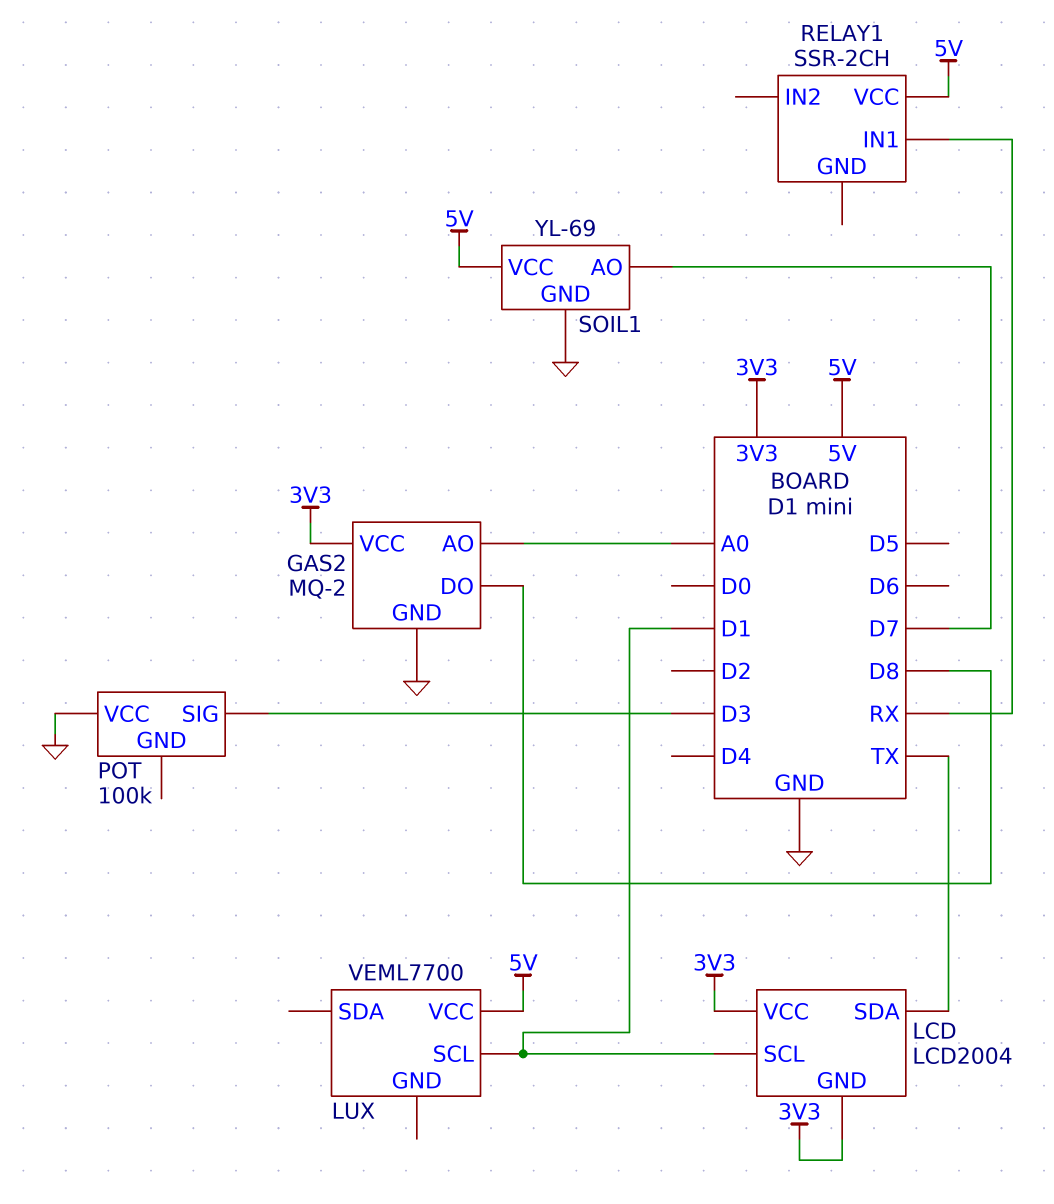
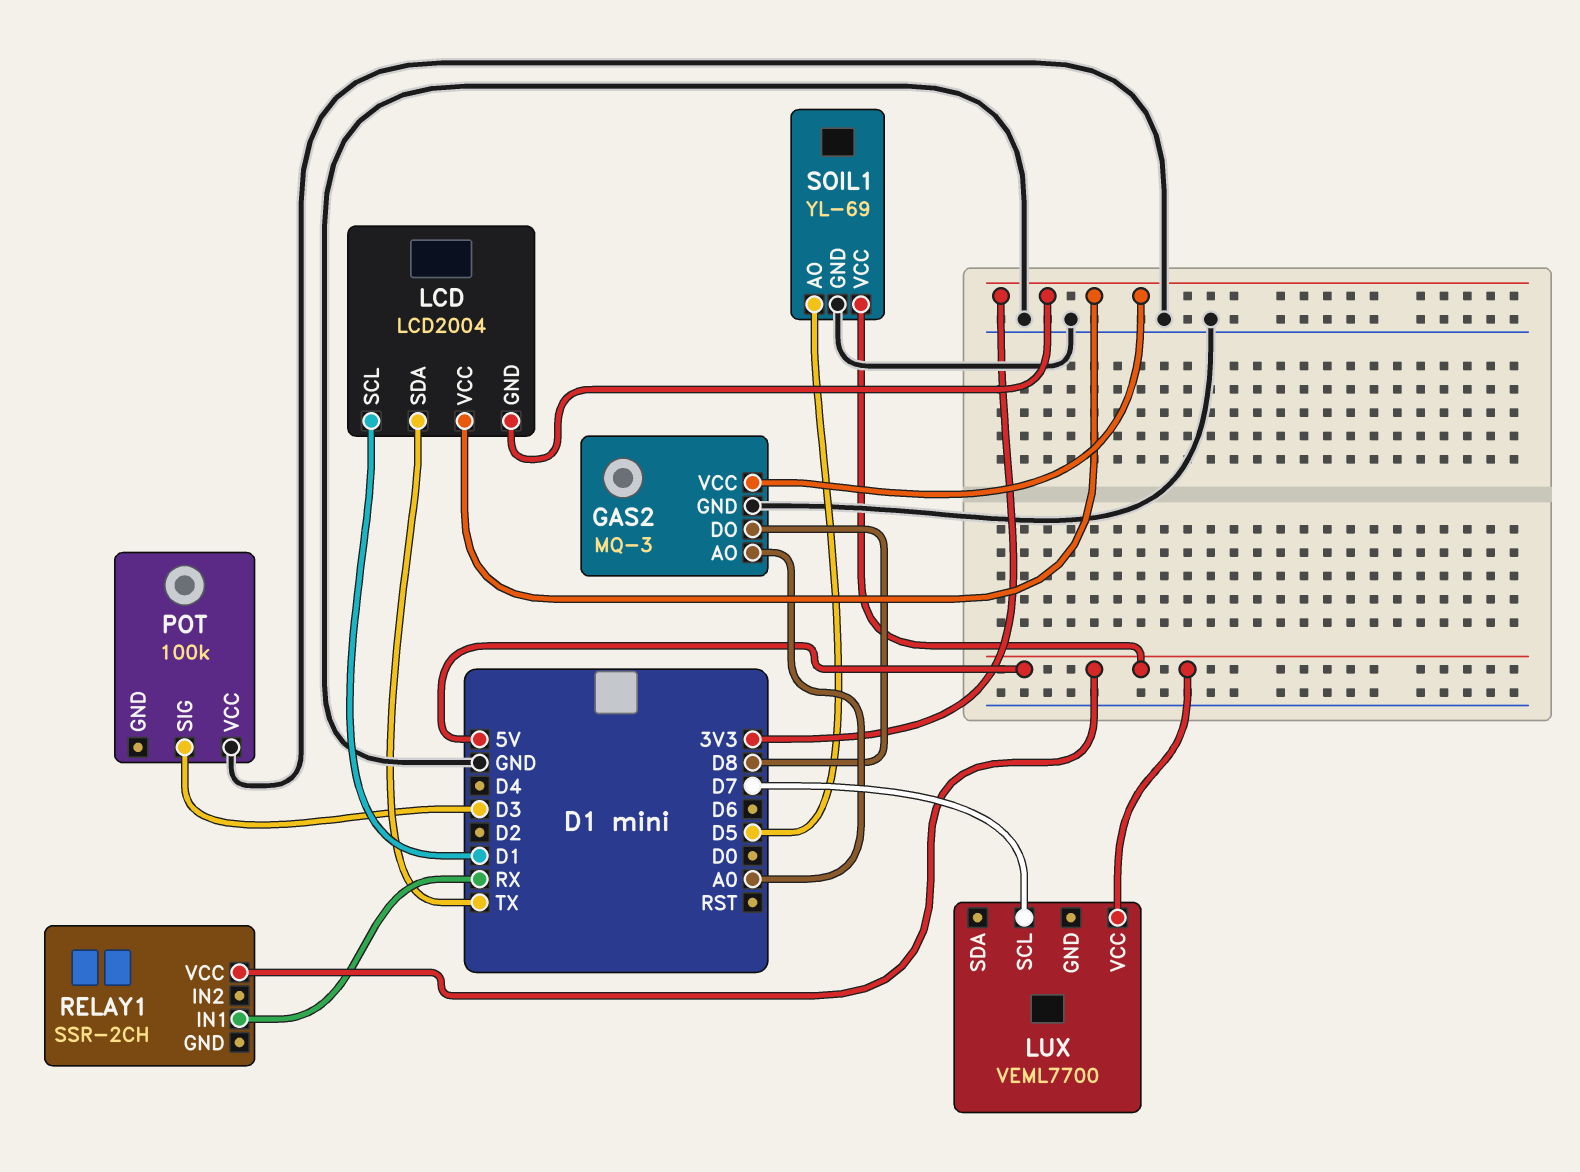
GAS2: MQ-2 -> MQ-3
LUX pin SCL: D1 -> D7
SOIL1 pin AO: D7 -> D5

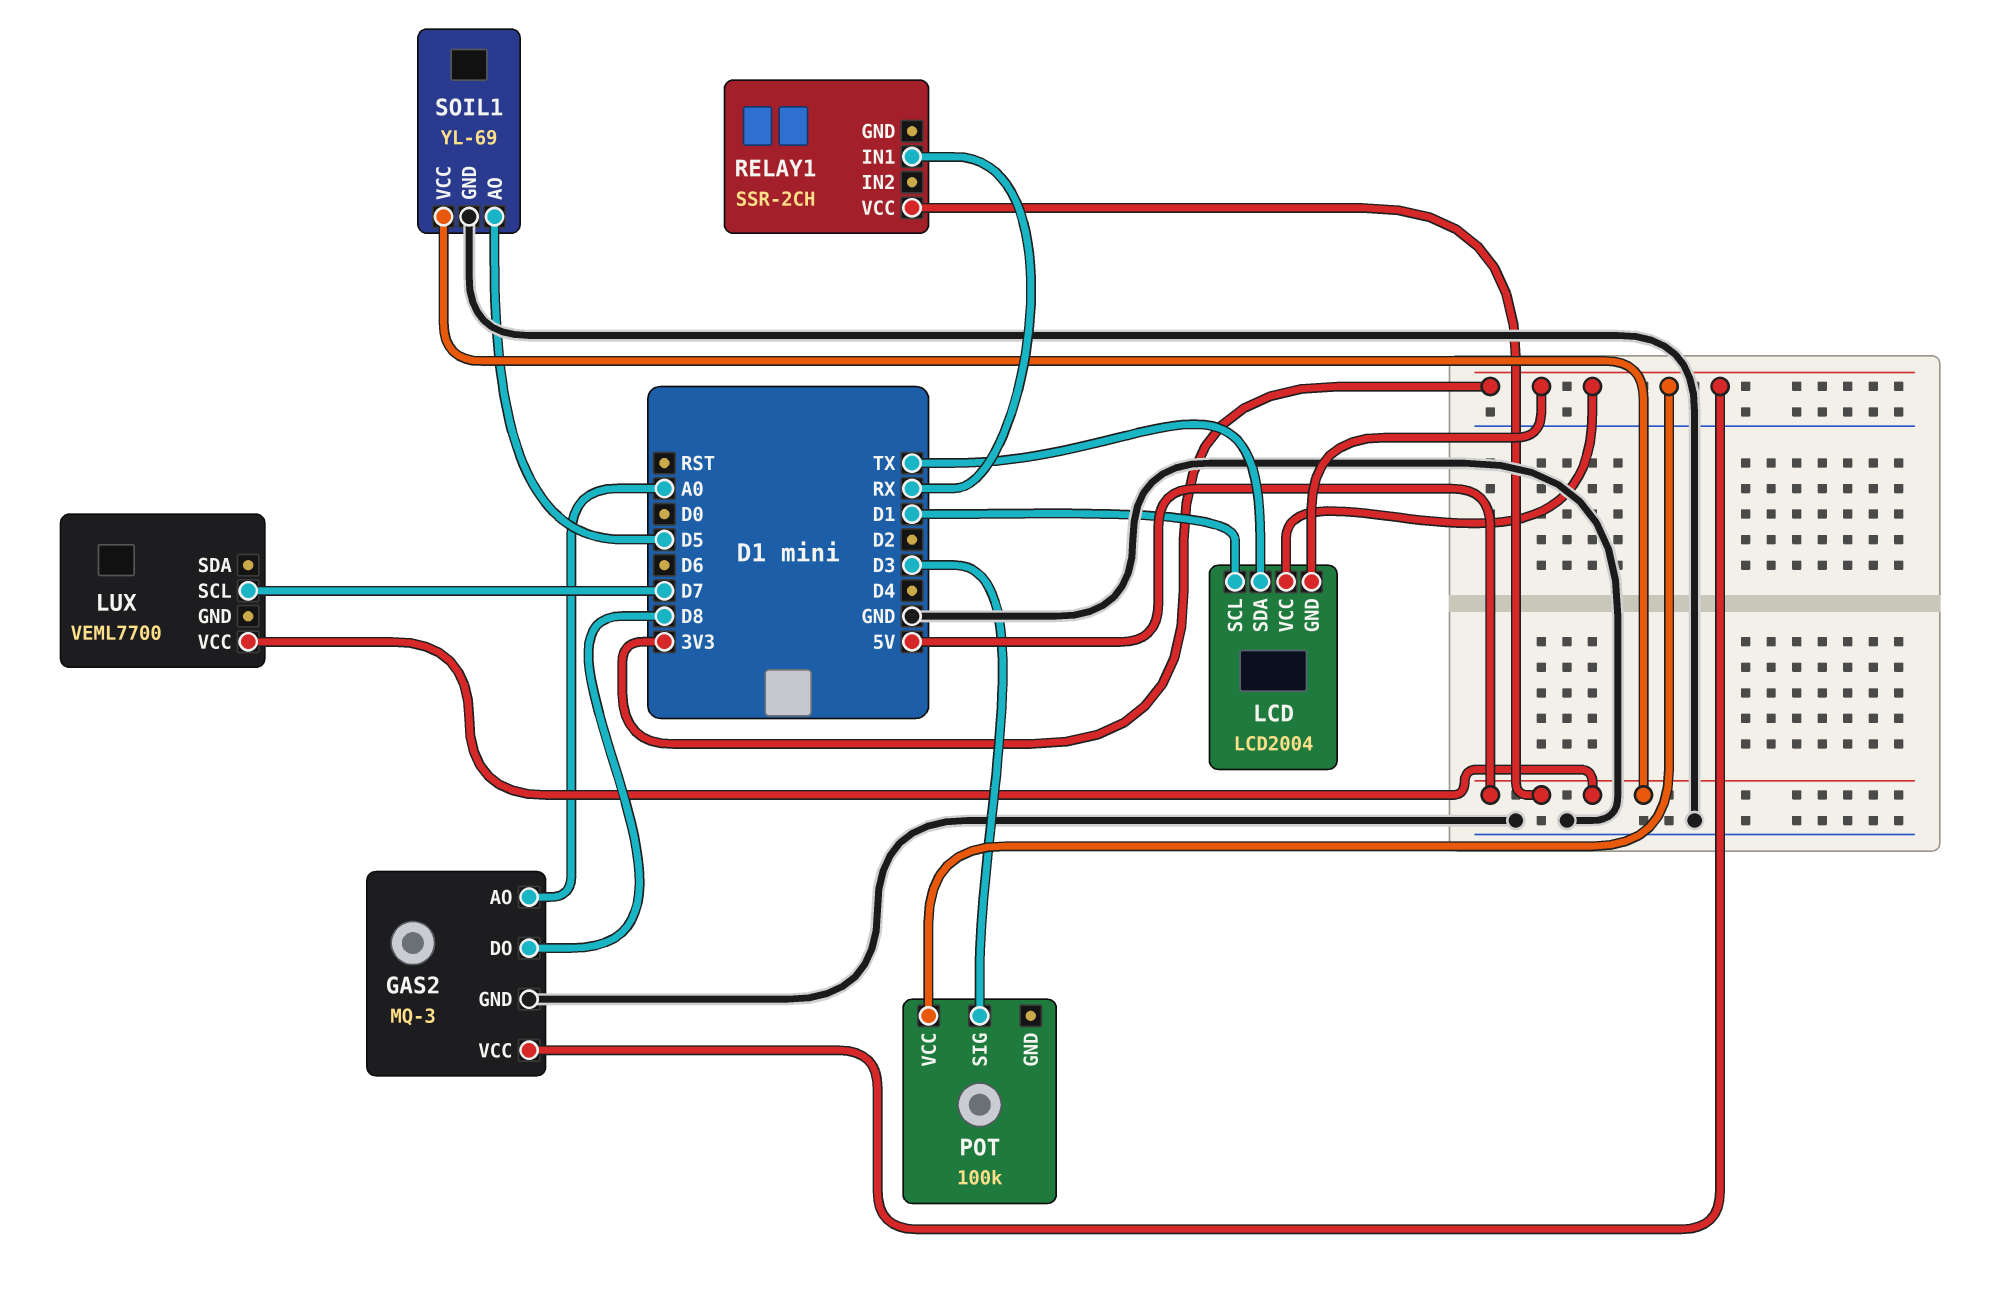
POT pin VCC: GND -> 3V3

